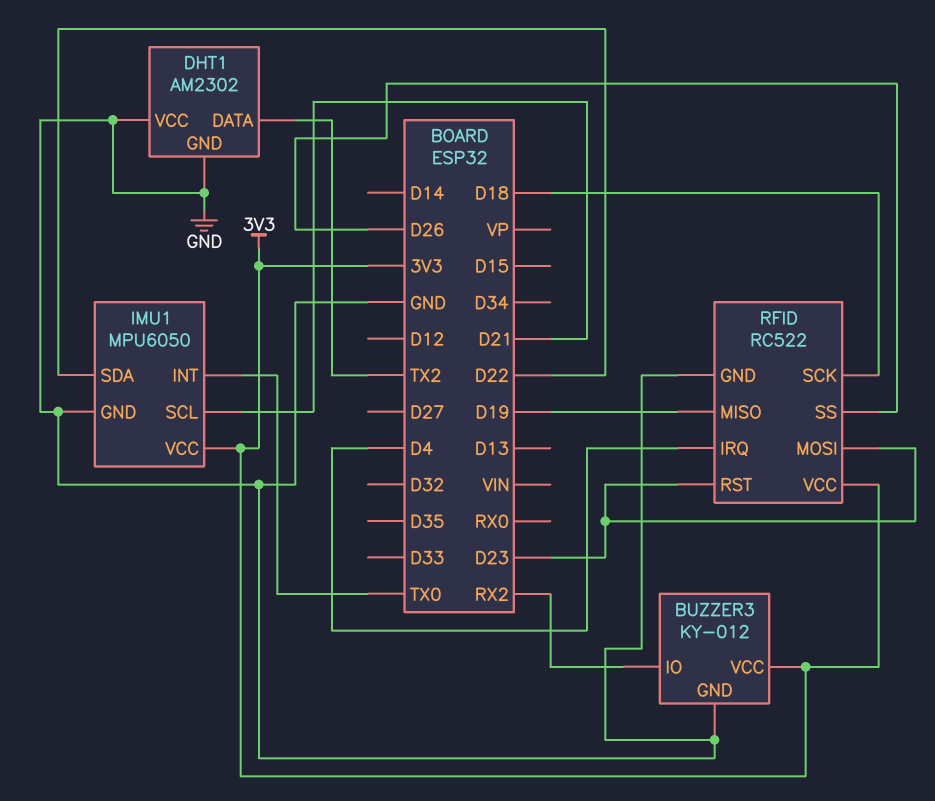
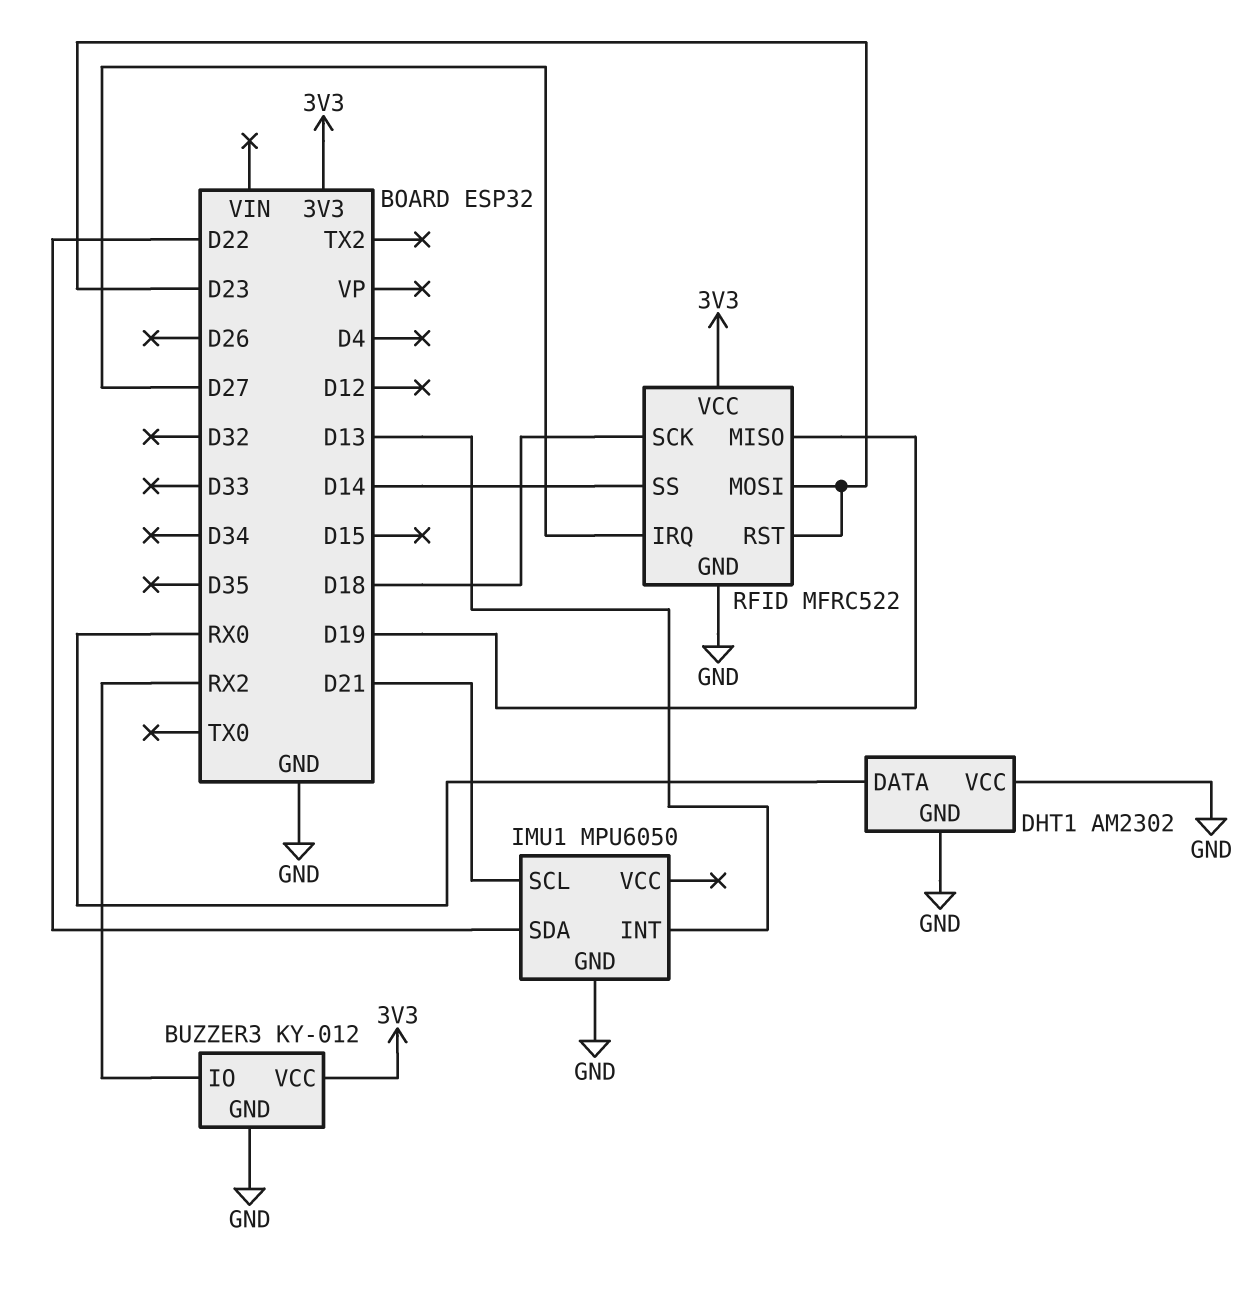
DHT1 pin DATA: TX2 -> RX0
IMU1 pin INT: TX0 -> D13
IMU1 pin VCC: 3V3 -> none
RFID: RC522 -> MFRC522
RFID pin IRQ: D4 -> D27
RFID pin SS: D26 -> D14

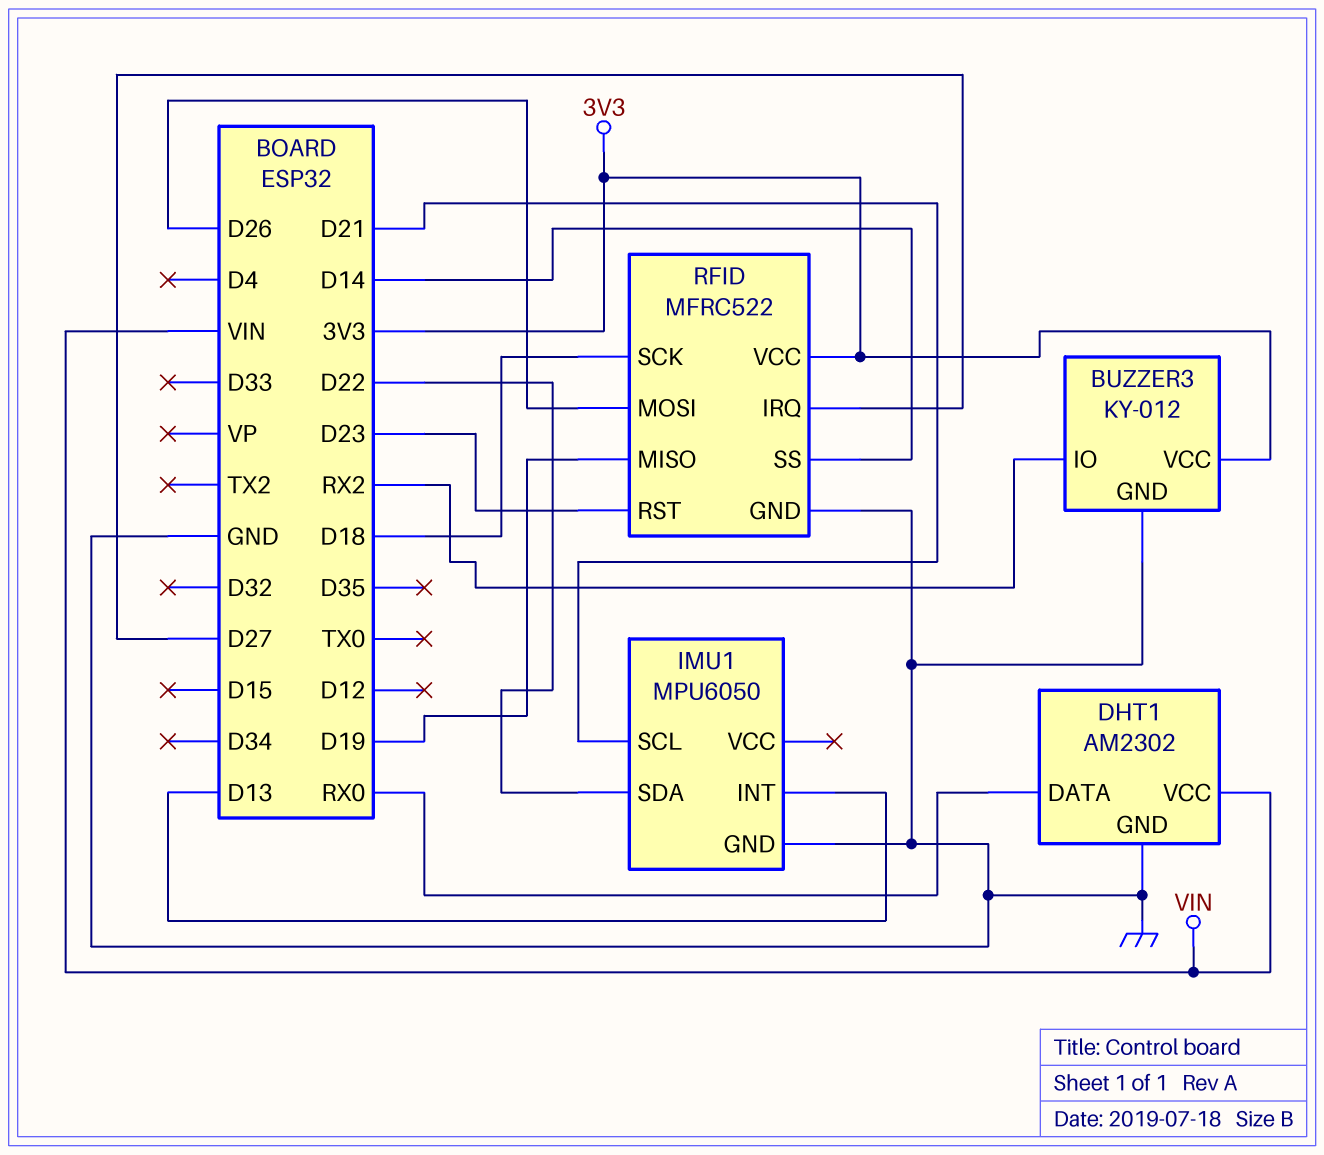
DHT1 pin VCC: GND -> VIN
RFID pin MOSI: D23 -> D26

